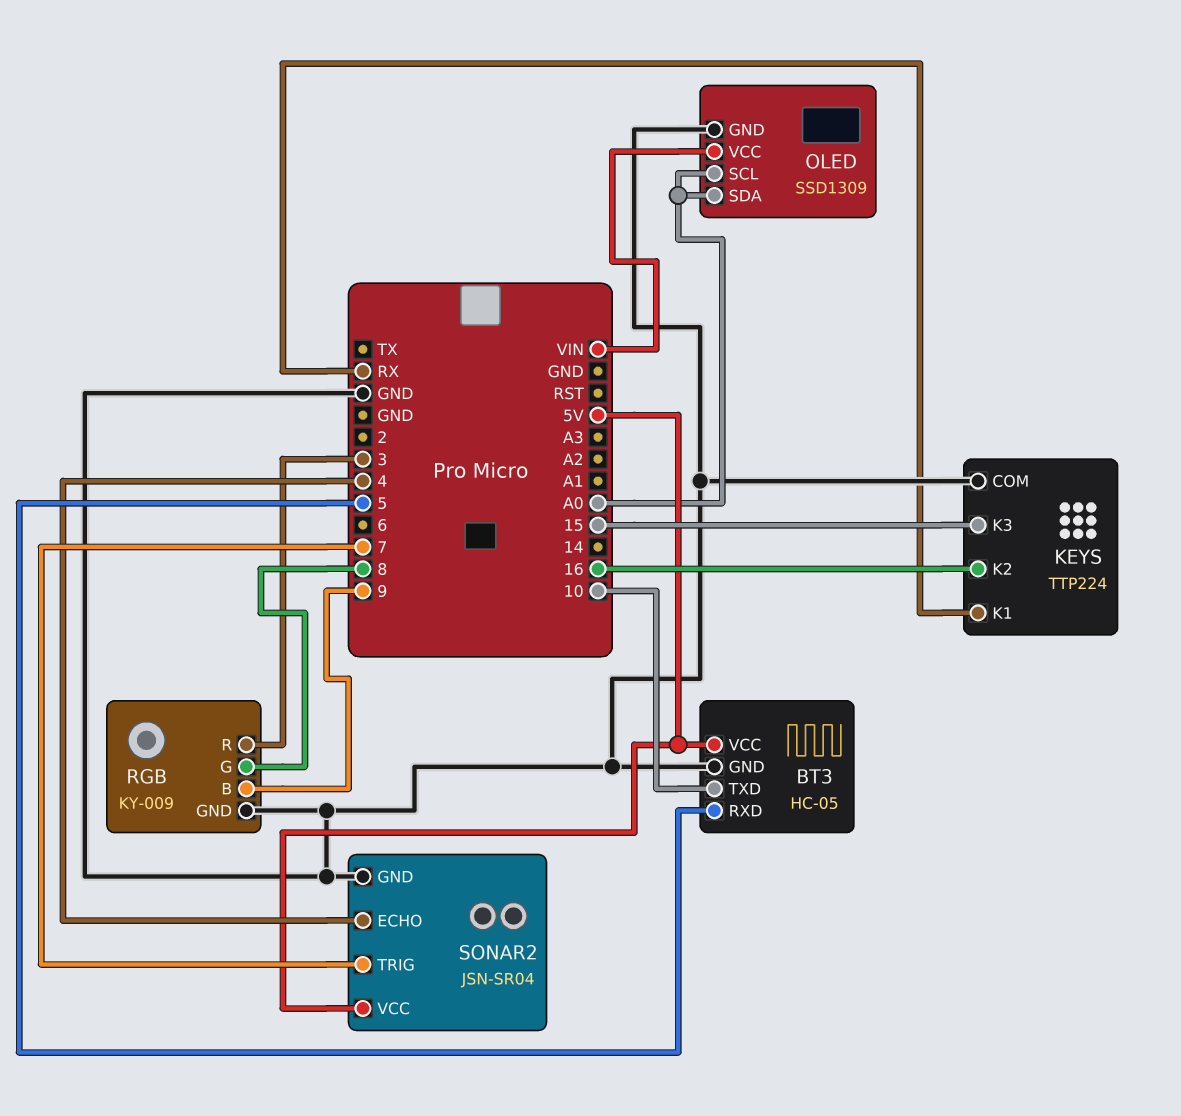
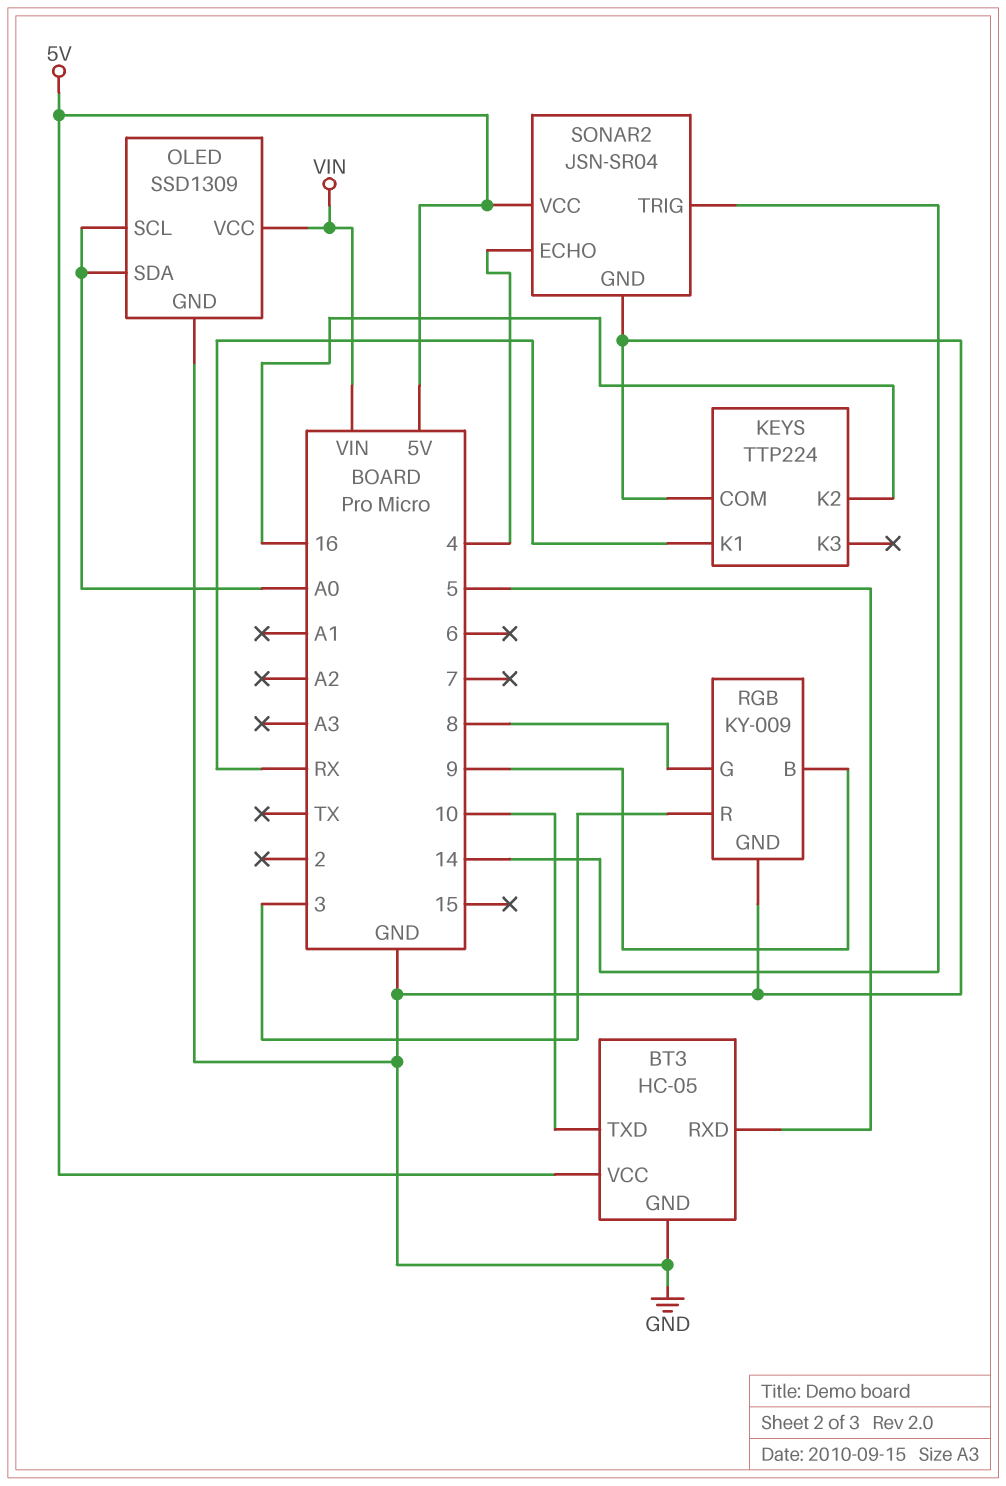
KEYS pin K3: 15 -> none
SONAR2 pin TRIG: 7 -> 14

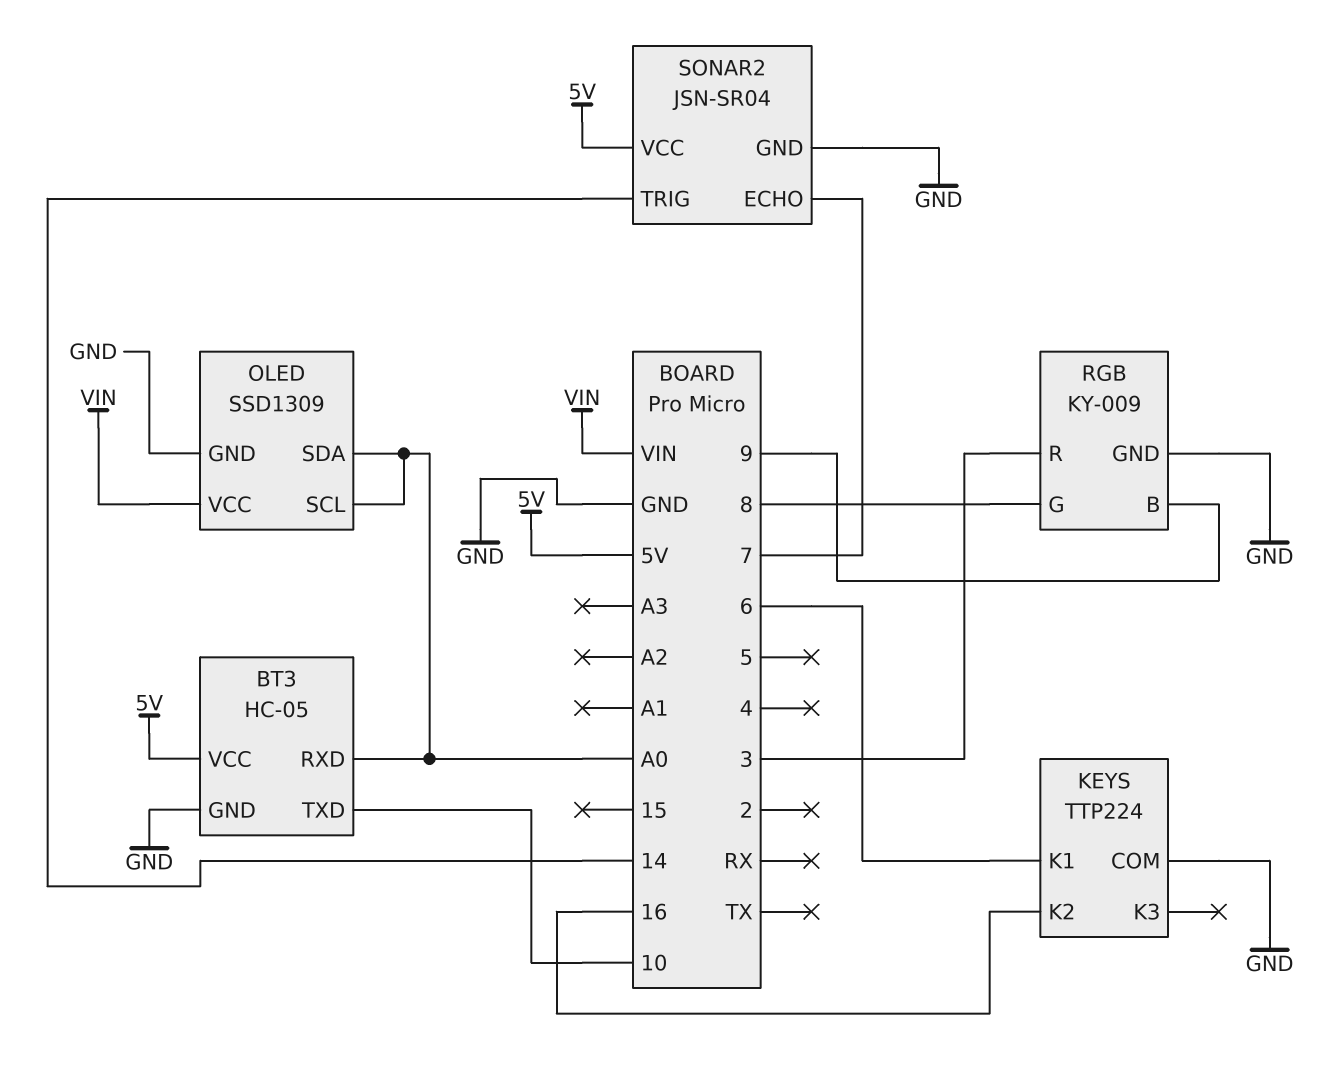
BT3 pin RXD: 5 -> A0
KEYS pin K1: RX -> 6
SONAR2 pin ECHO: 4 -> 7

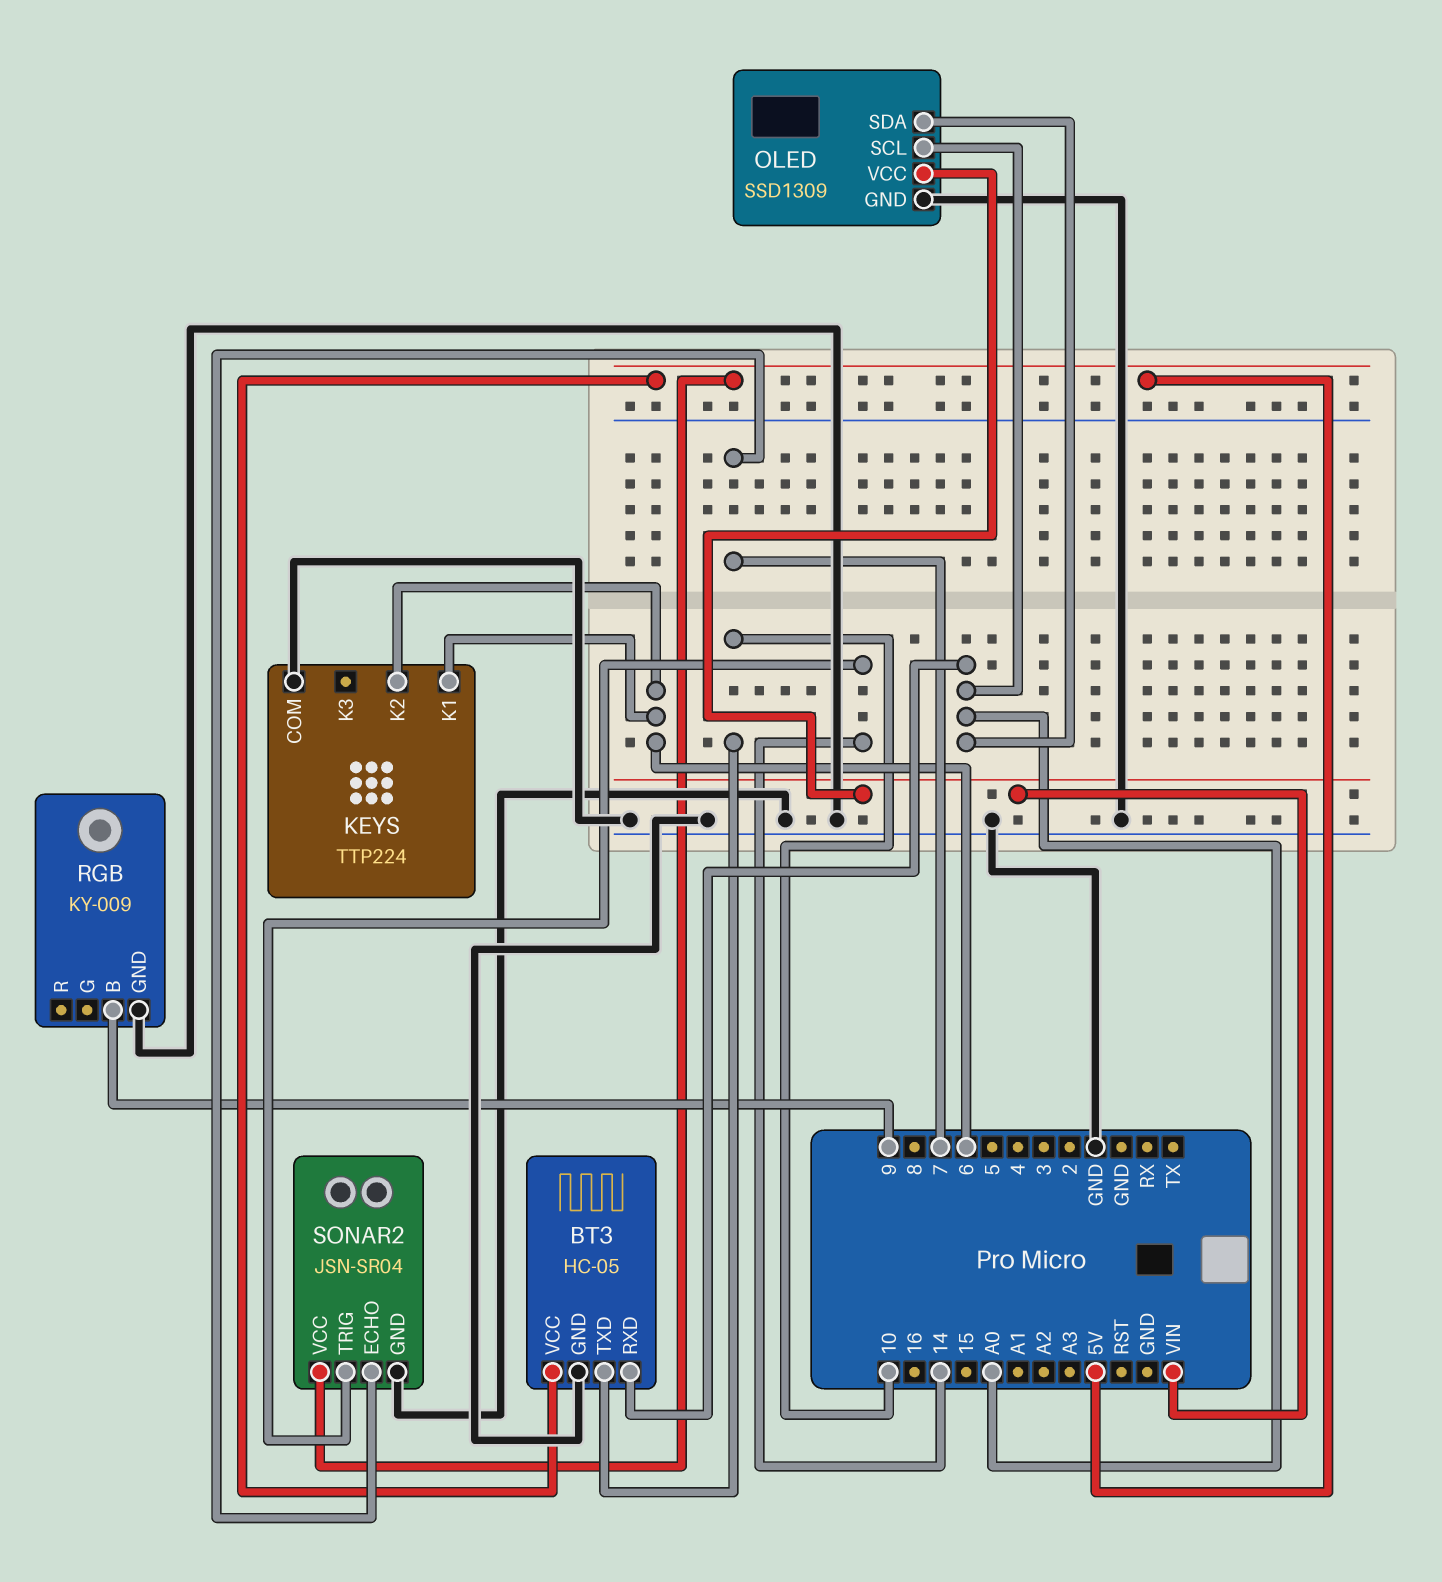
KEYS pin K2: 16 -> 6
RGB pin G: 8 -> none
RGB pin R: 3 -> none

